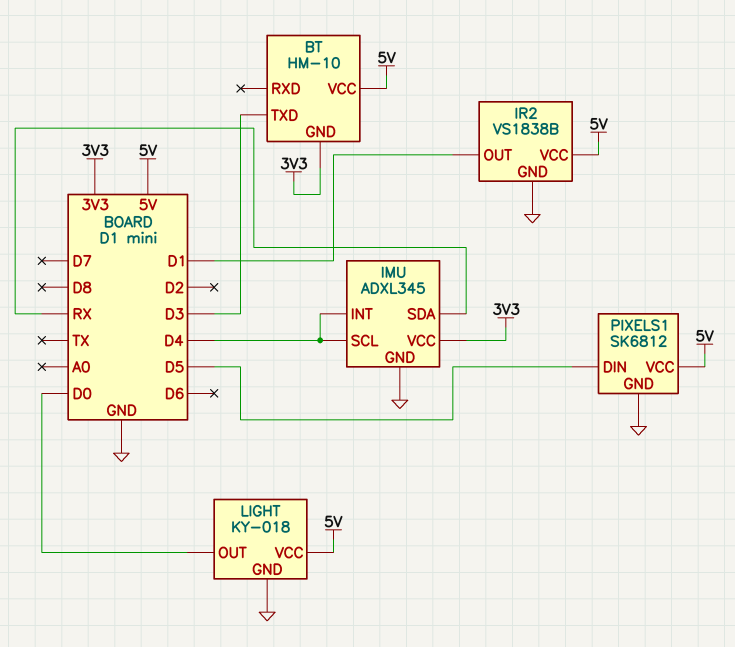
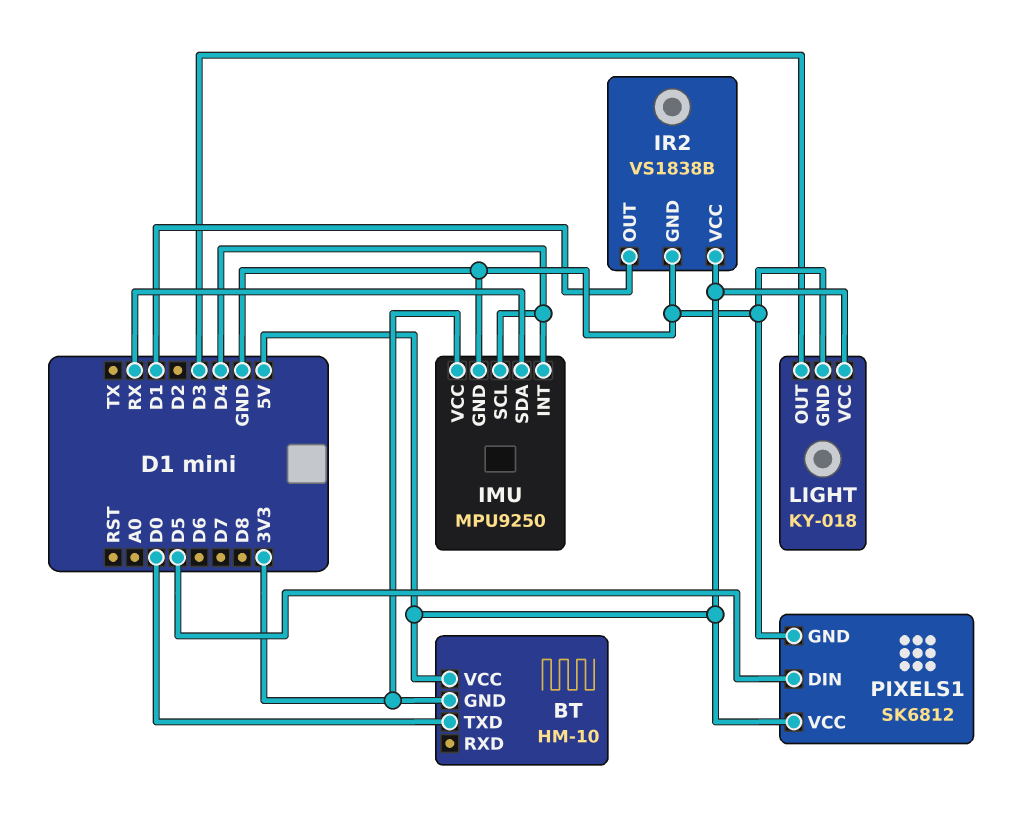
BT pin TXD: D3 -> D0
IMU: ADXL345 -> MPU9250
LIGHT pin OUT: D0 -> D3

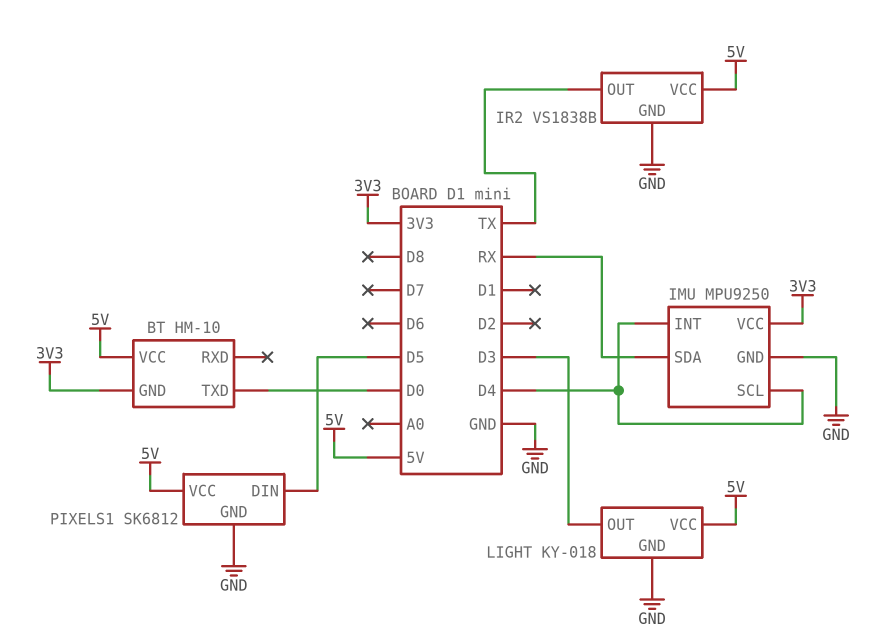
IR2 pin OUT: D1 -> TX

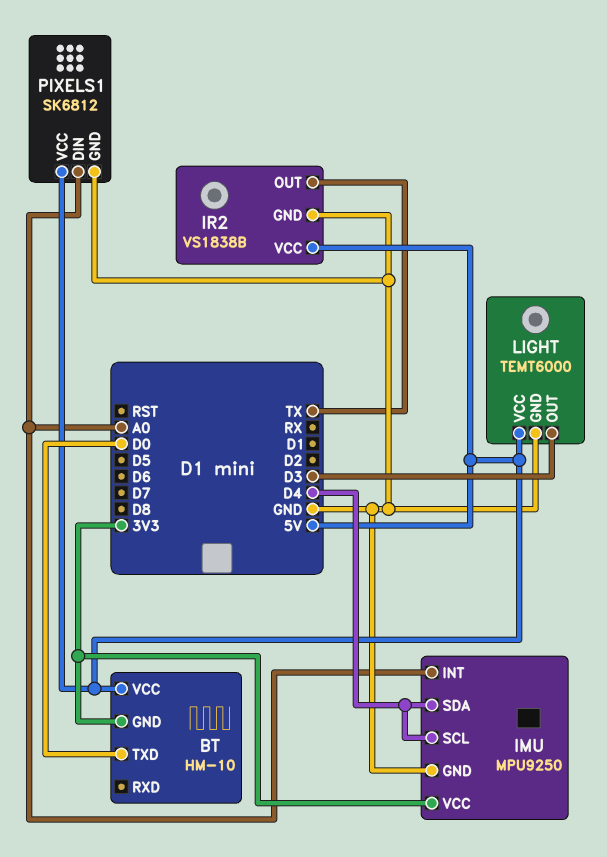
IMU pin INT: D4 -> A0
IMU pin SDA: RX -> D4
LIGHT: KY-018 -> TEMT6000
PIXELS1 pin DIN: D5 -> A0

